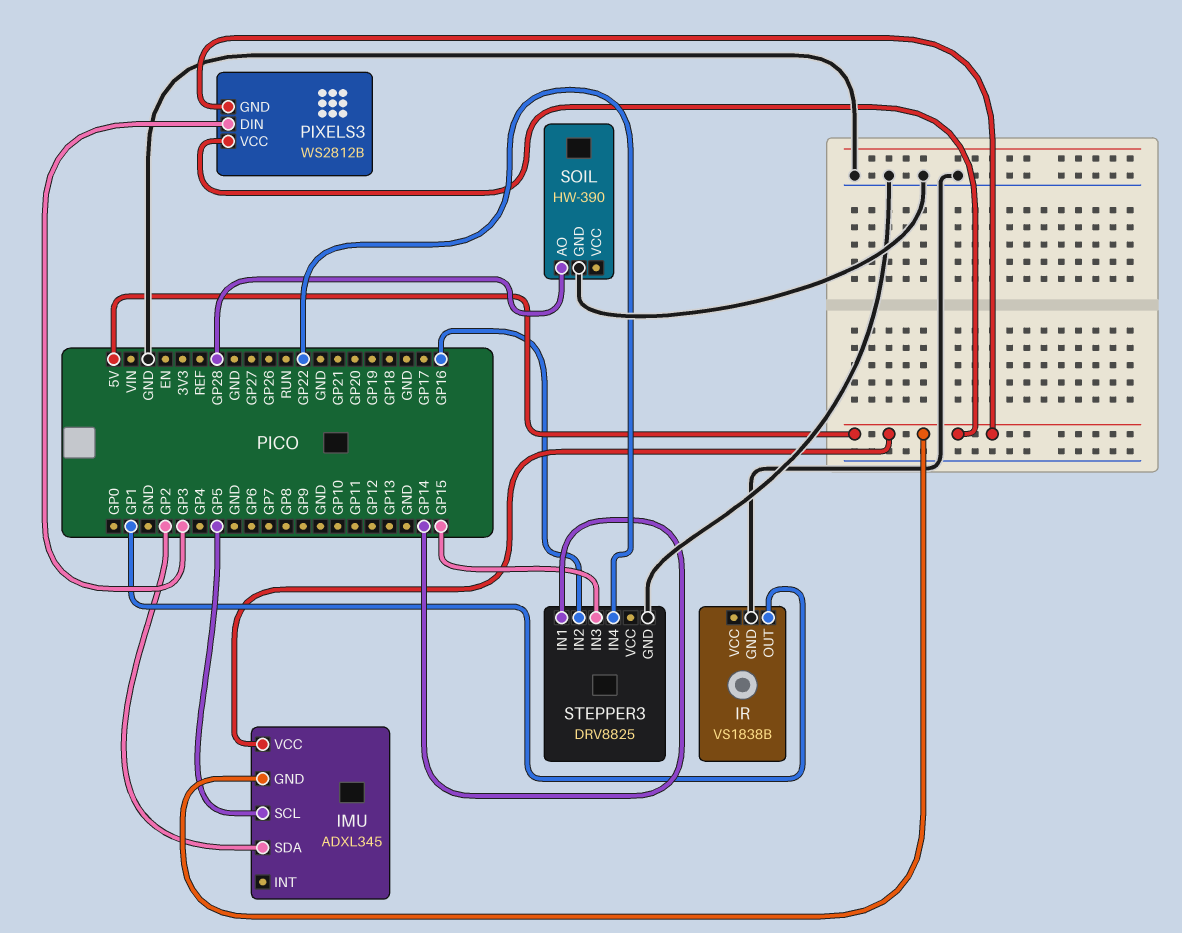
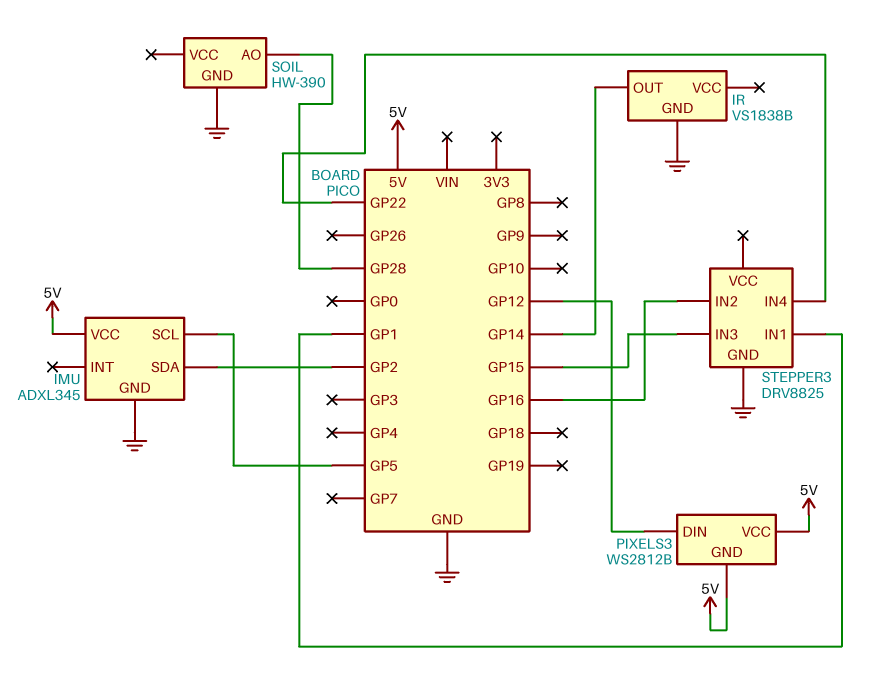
IMU pin GND: 5V -> GND
IR pin OUT: GP1 -> GP14
PIXELS3 pin DIN: GP3 -> GP12
STEPPER3 pin IN1: GP14 -> GP1

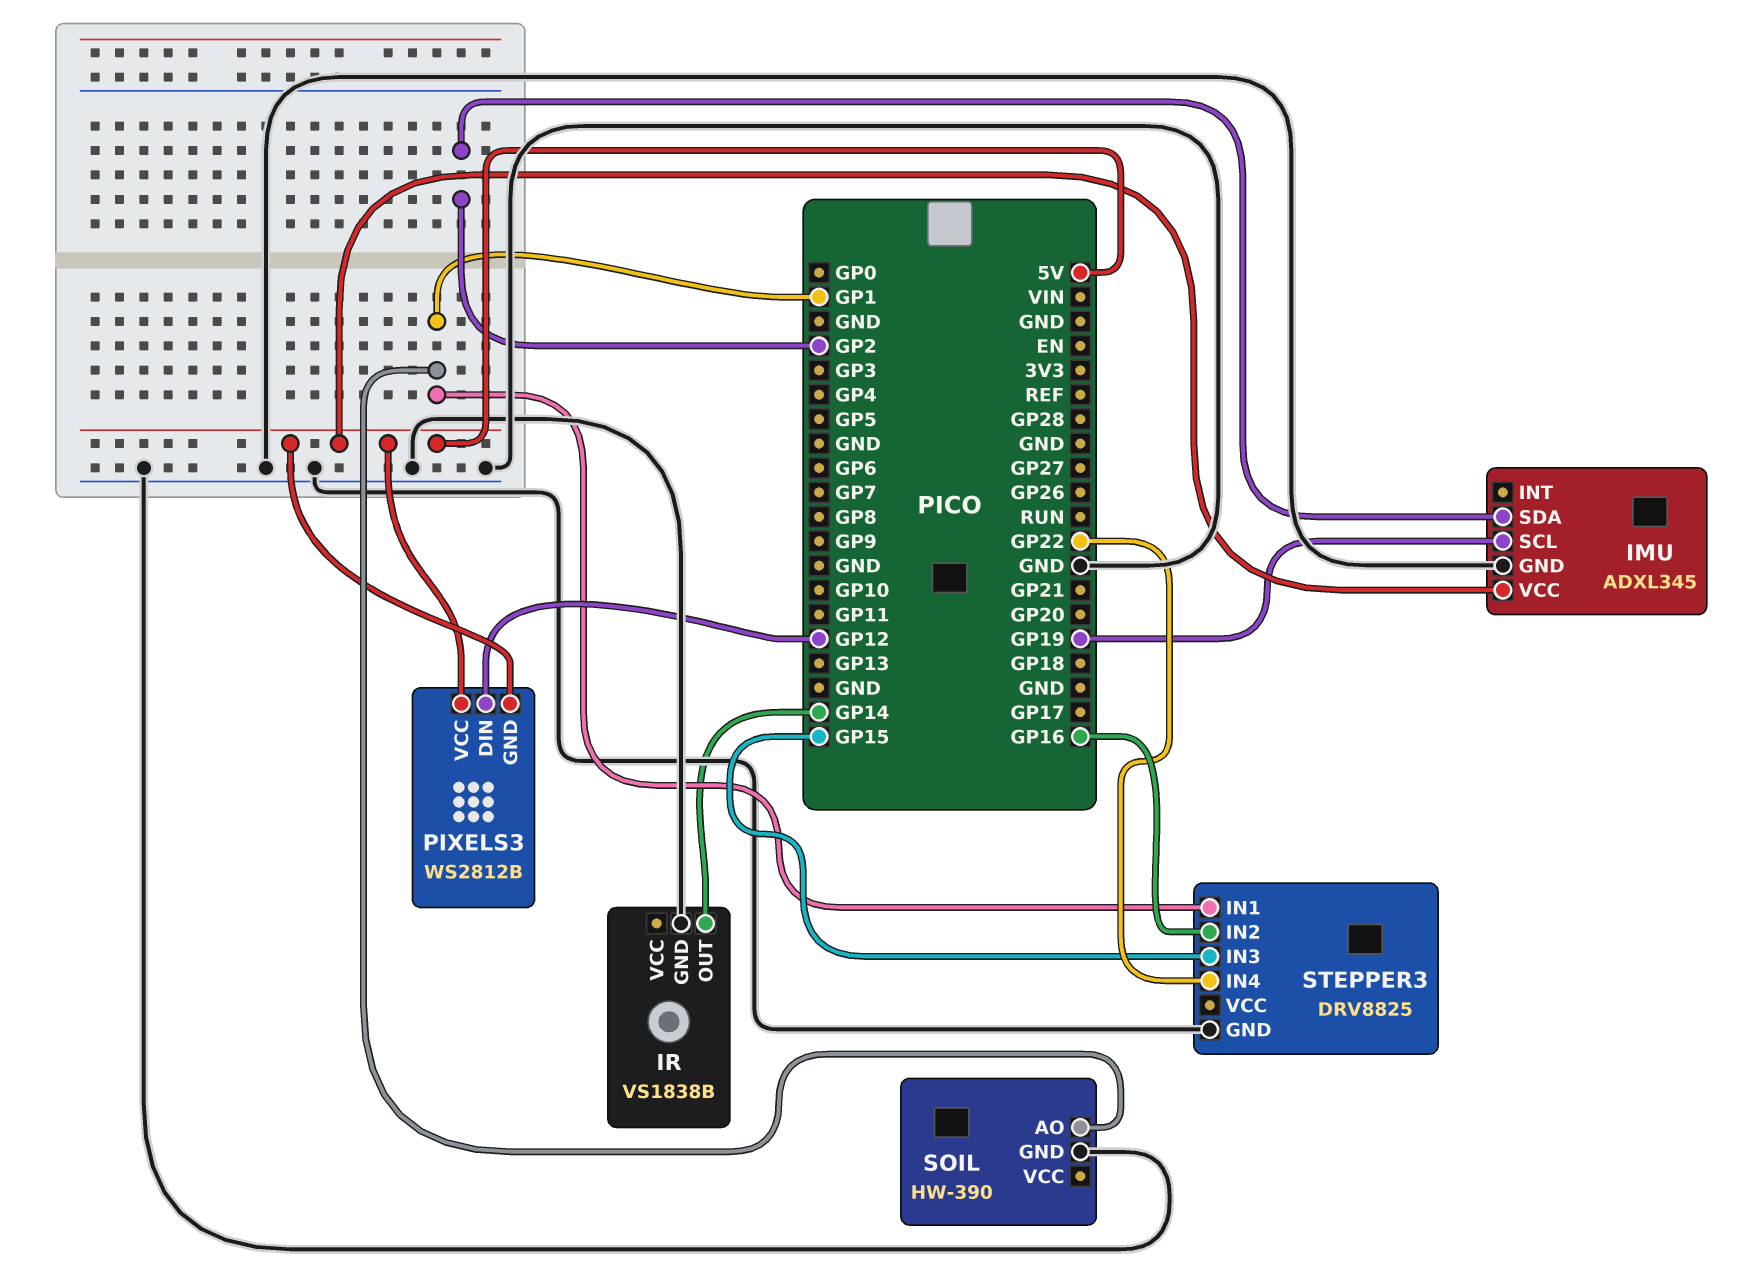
IMU pin SCL: GP5 -> GP19
SOIL pin AO: GP28 -> GP1

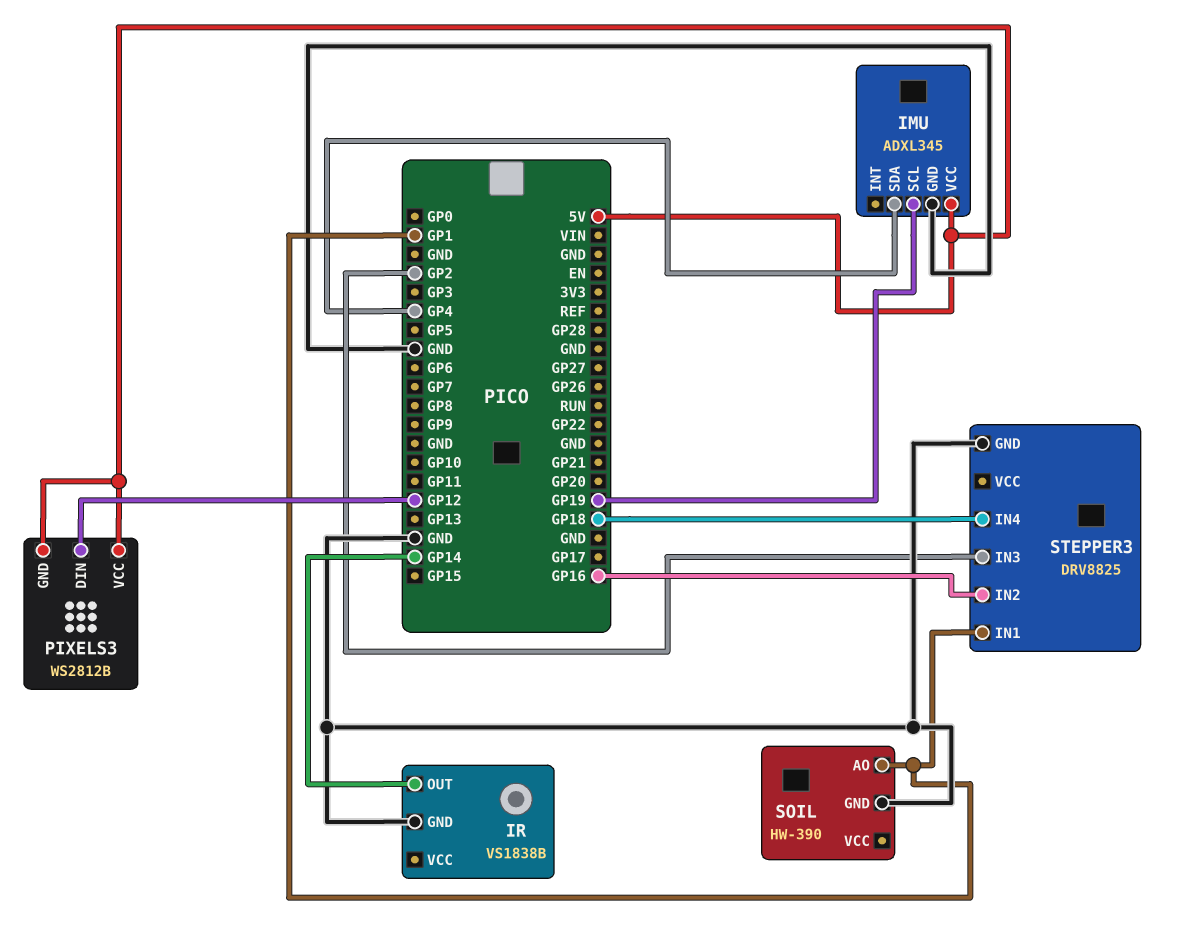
IMU pin SDA: GP2 -> GP4
STEPPER3 pin IN3: GP15 -> GP2
STEPPER3 pin IN4: GP22 -> GP18

